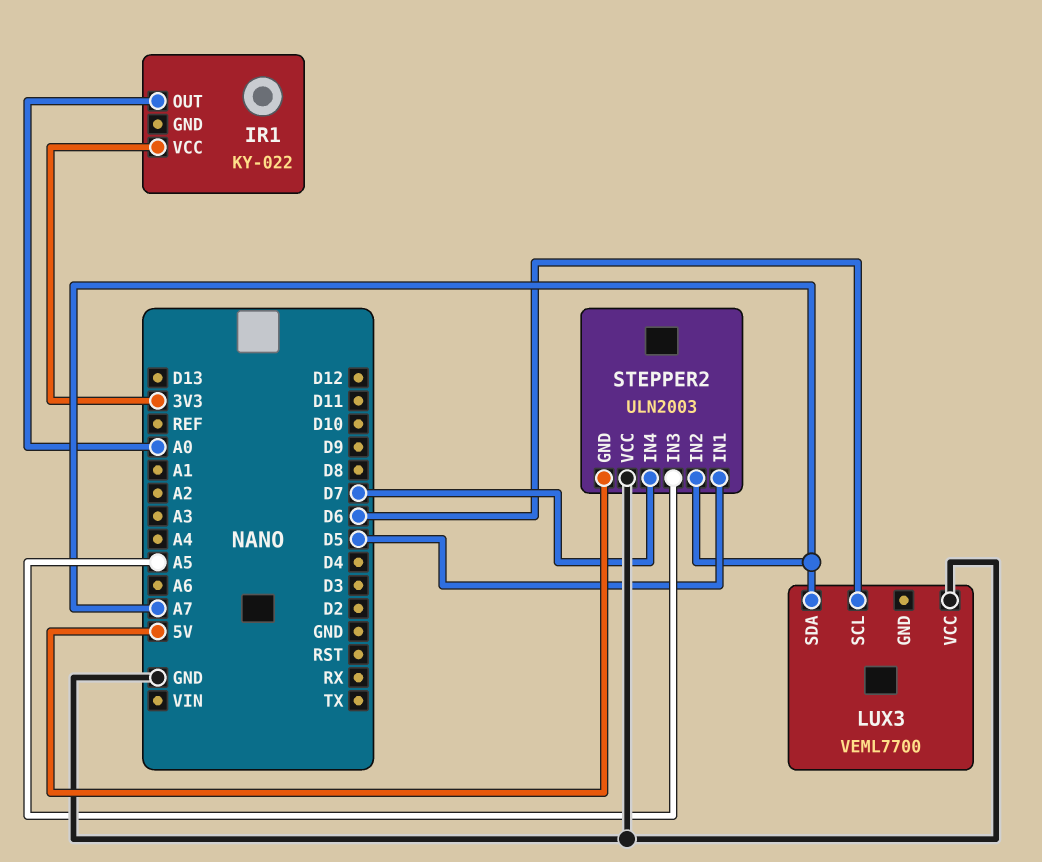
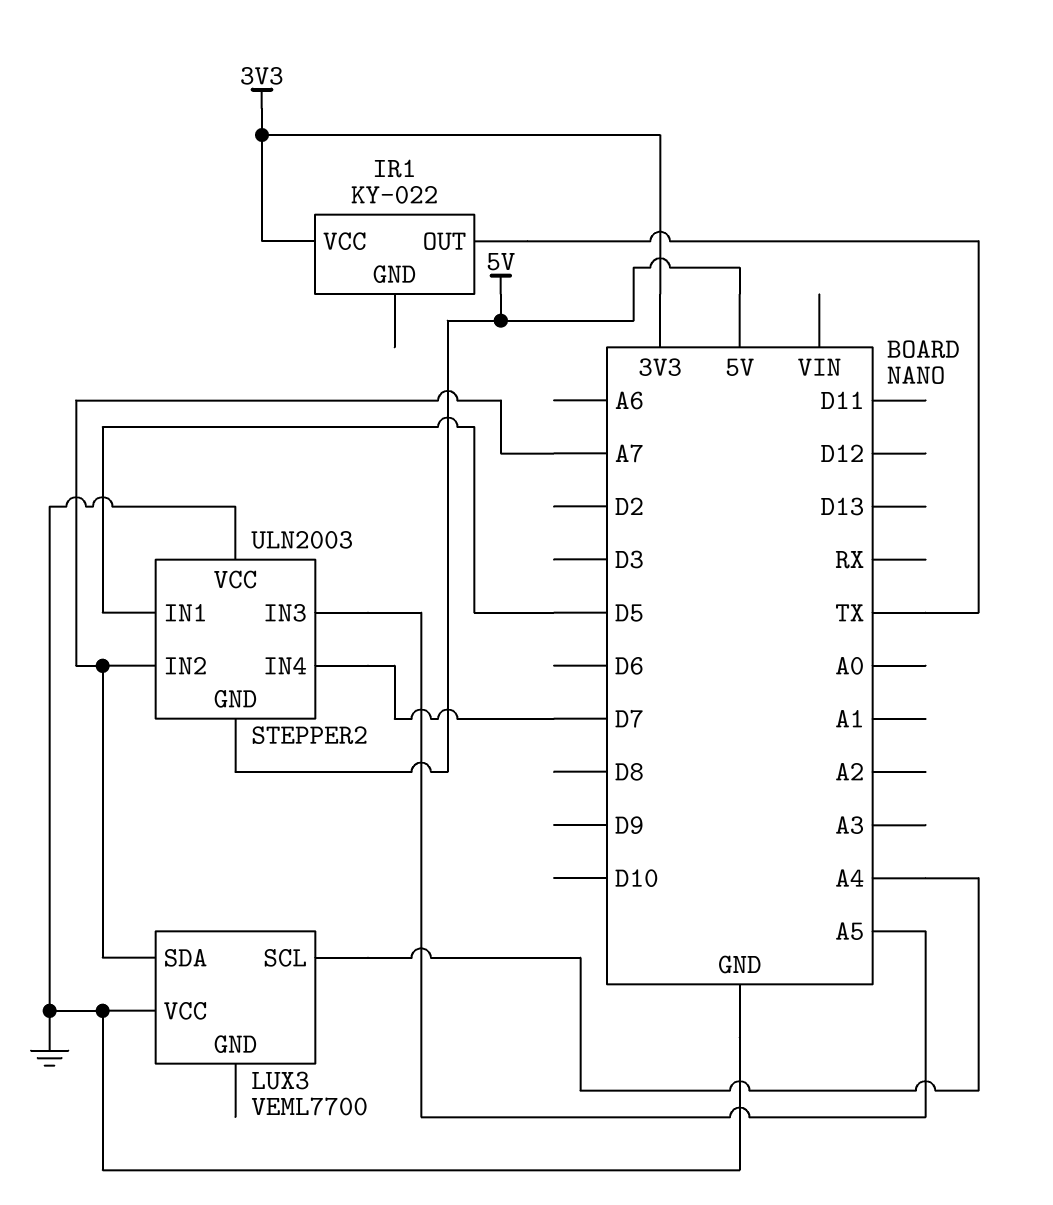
IR1 pin OUT: A0 -> TX
LUX3 pin SCL: D6 -> A4

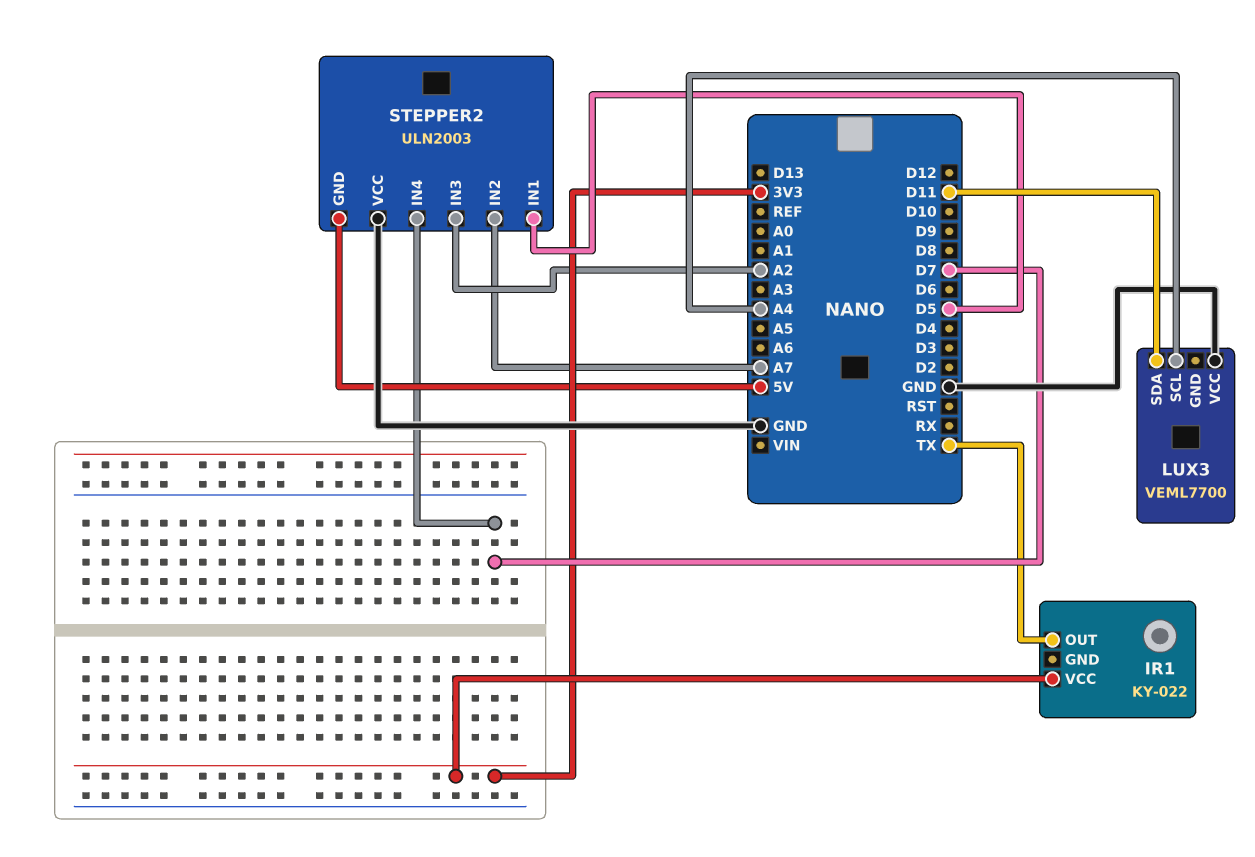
LUX3 pin SDA: A7 -> D11
STEPPER2 pin IN3: A5 -> A2

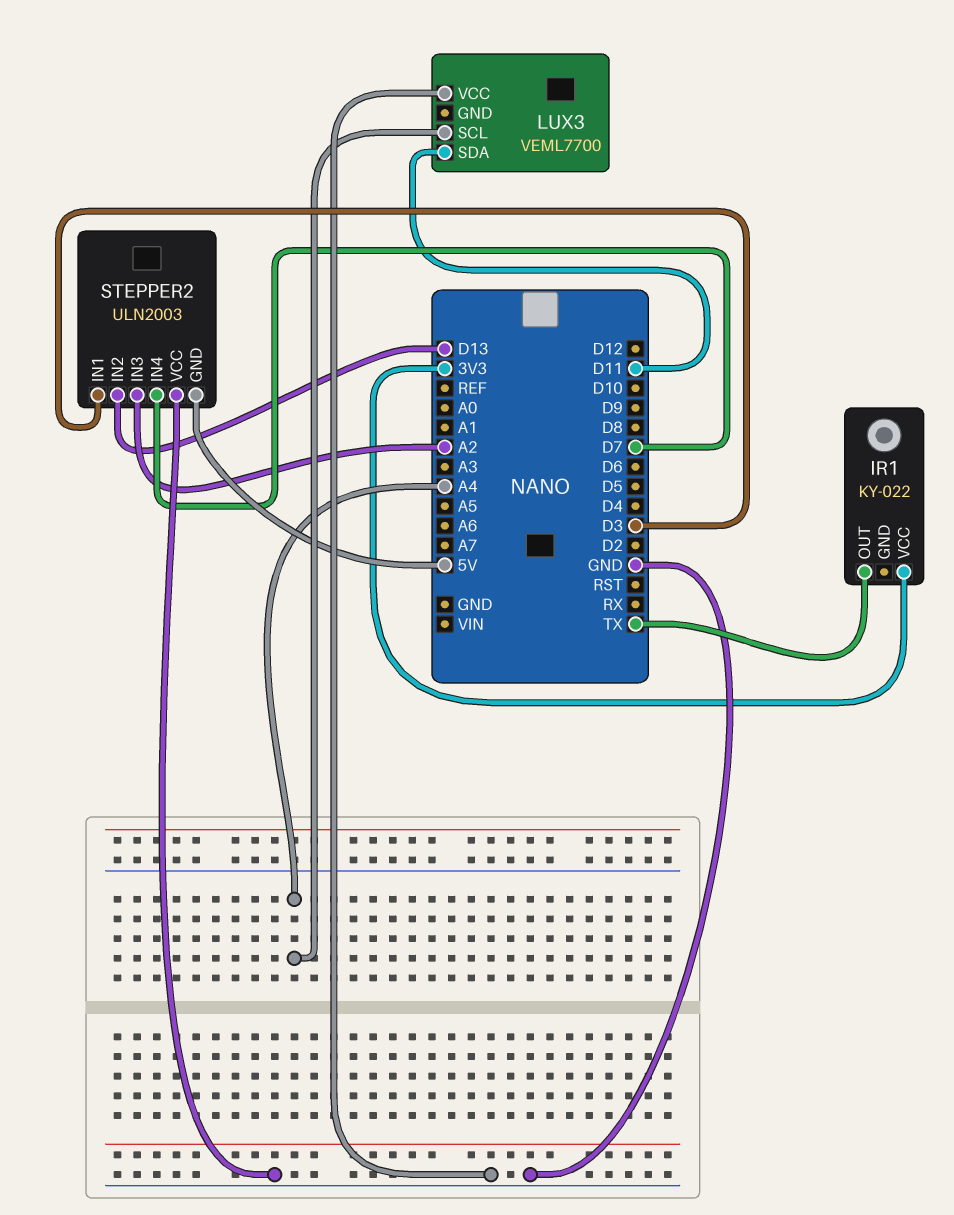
STEPPER2 pin IN1: D5 -> D3
STEPPER2 pin IN2: A7 -> D13

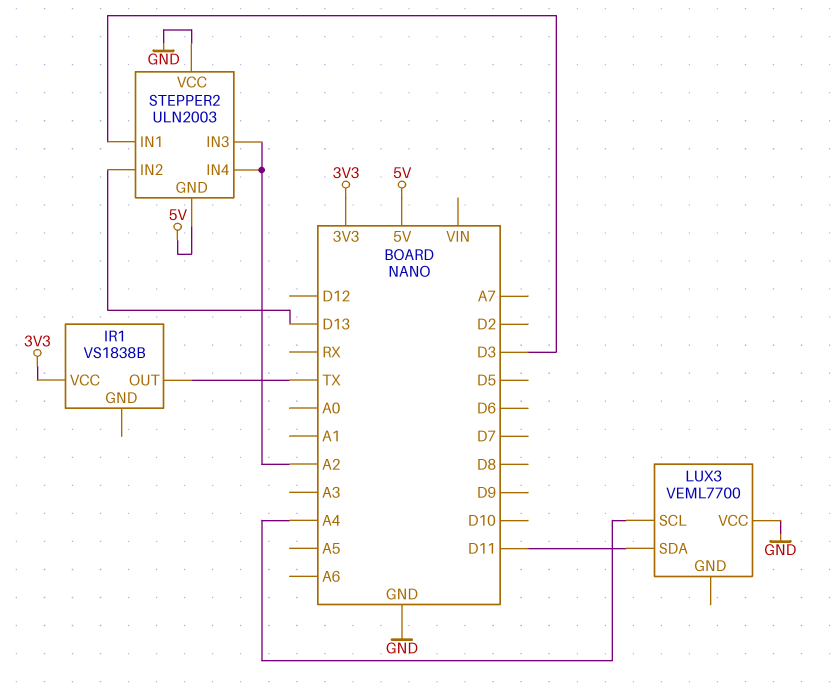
IR1: KY-022 -> VS1838B
STEPPER2 pin IN4: D7 -> A2

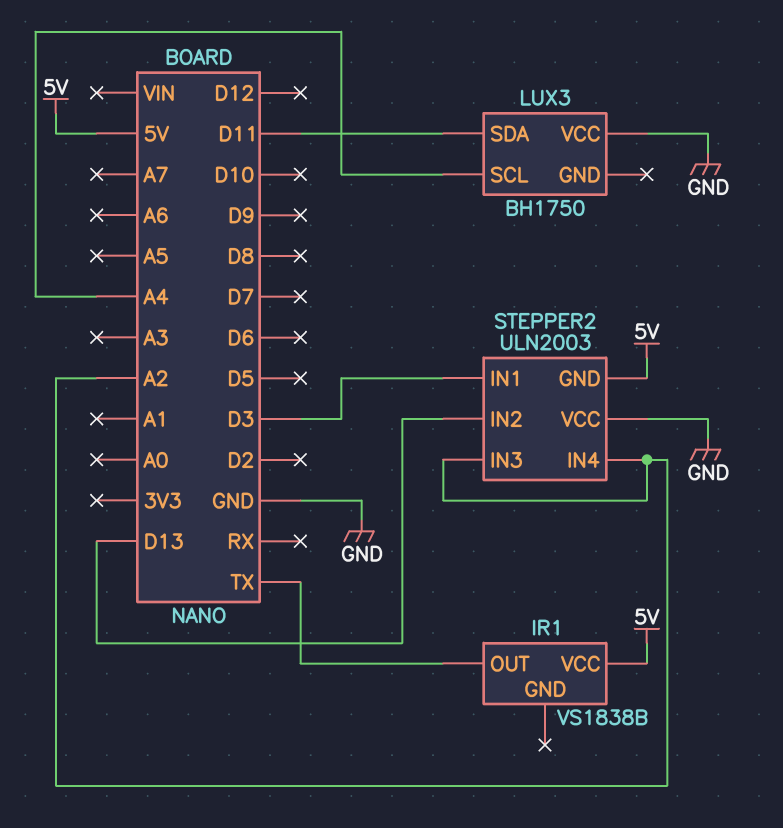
IR1 pin VCC: 3V3 -> 5V
LUX3: VEML7700 -> BH1750

